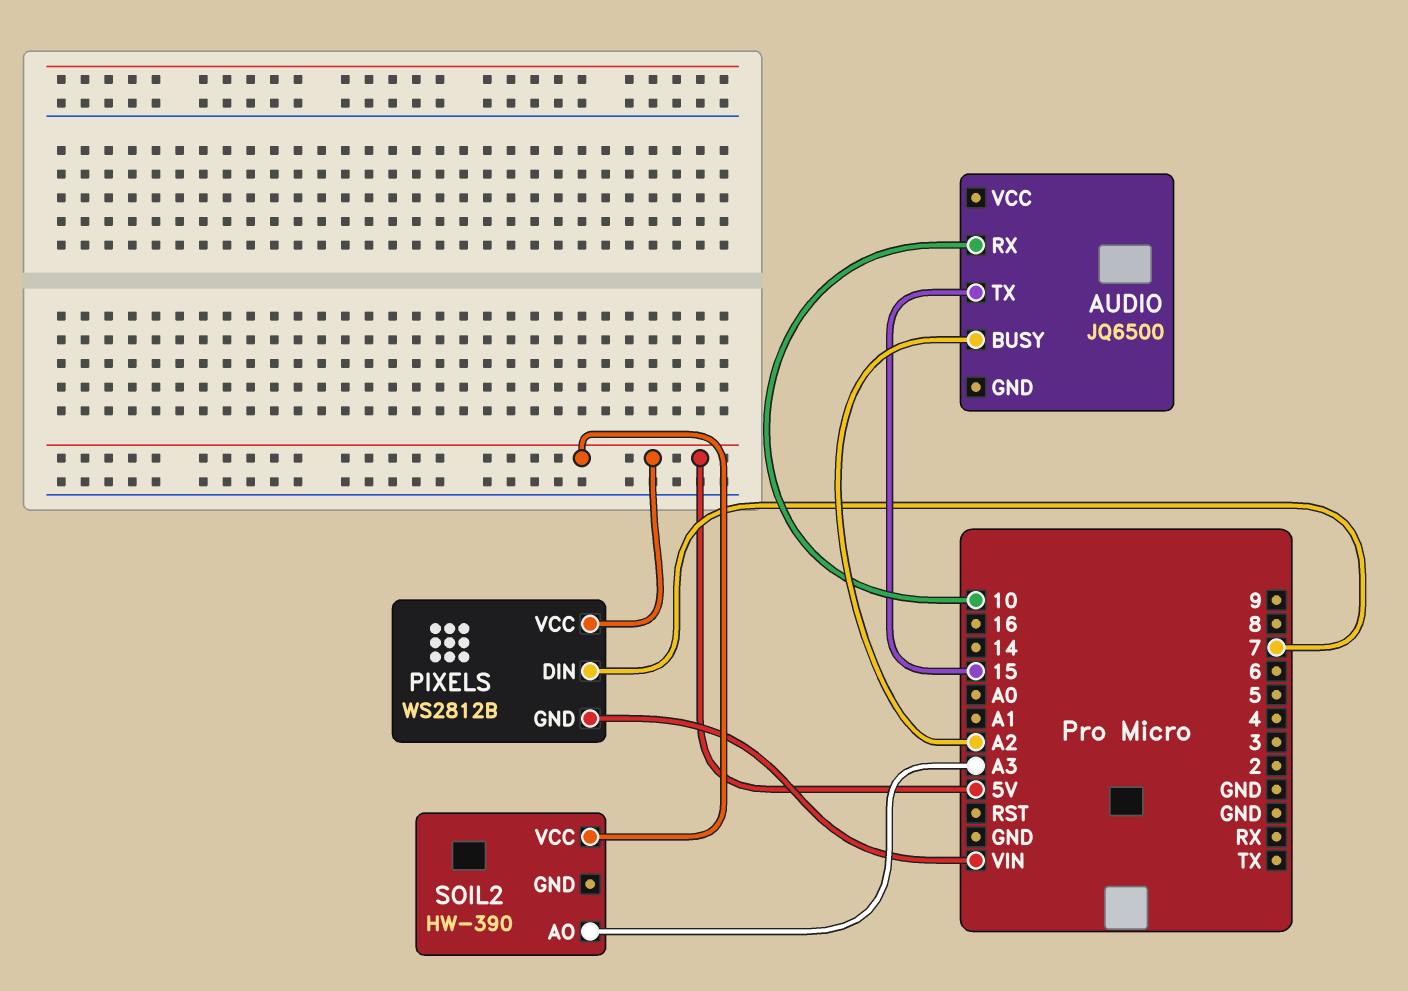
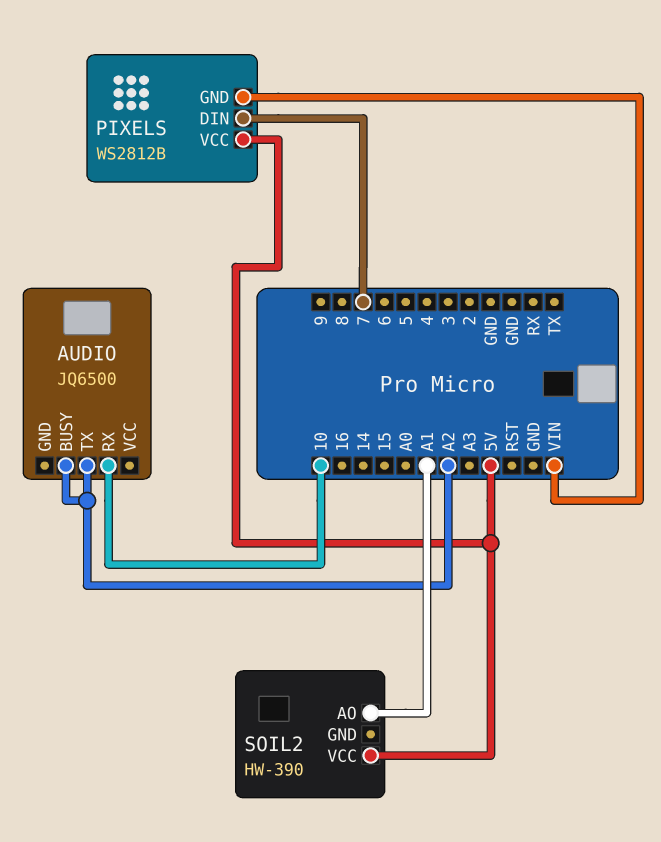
AUDIO pin TX: 15 -> A2
SOIL2 pin AO: A3 -> A1

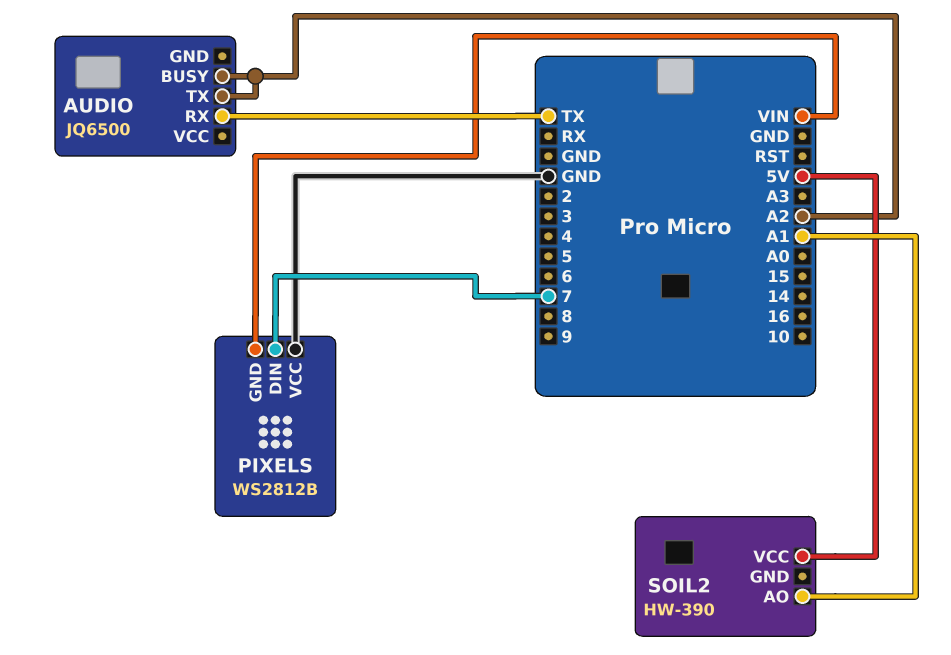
AUDIO pin RX: 10 -> TX
PIXELS pin VCC: 5V -> GND

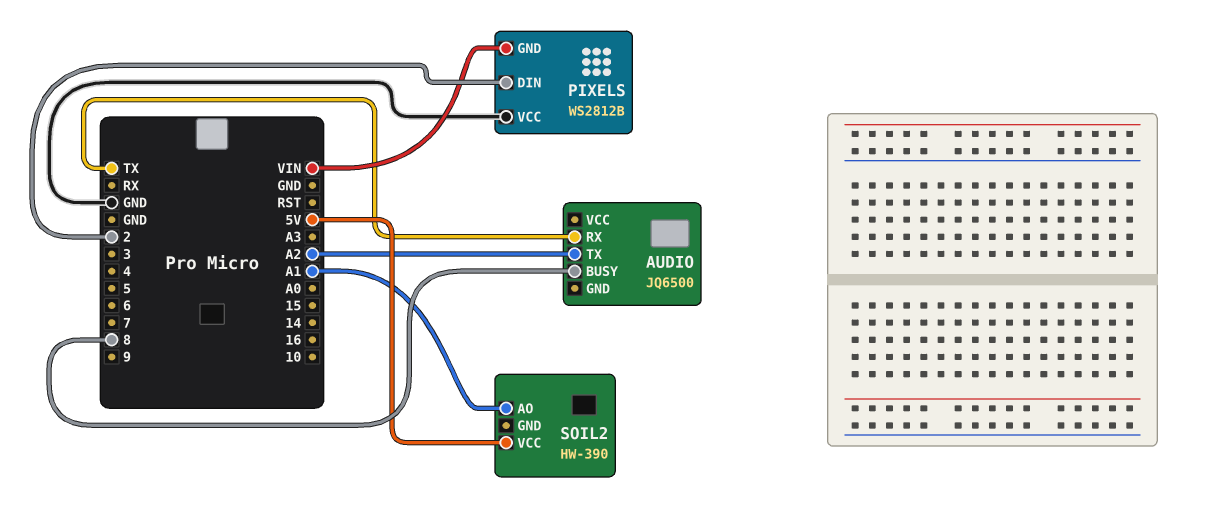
AUDIO pin BUSY: A2 -> 8
PIXELS pin DIN: 7 -> 2

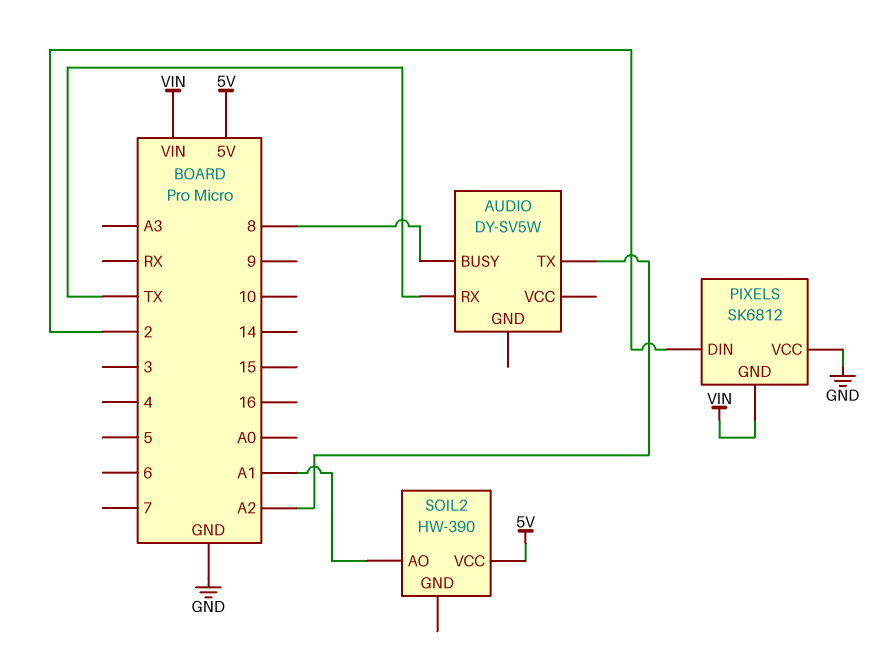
AUDIO: JQ6500 -> DY-SV5W
PIXELS: WS2812B -> SK6812

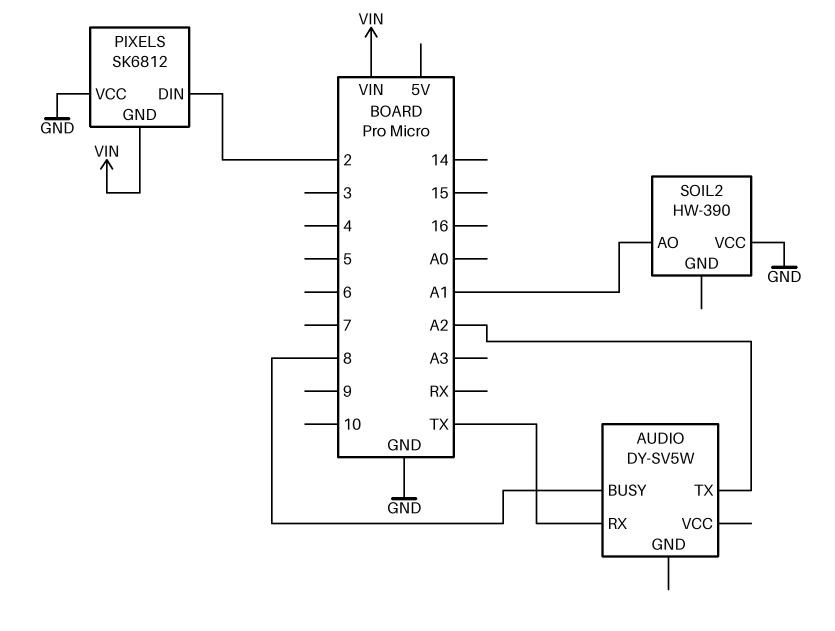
SOIL2 pin VCC: 5V -> GND

